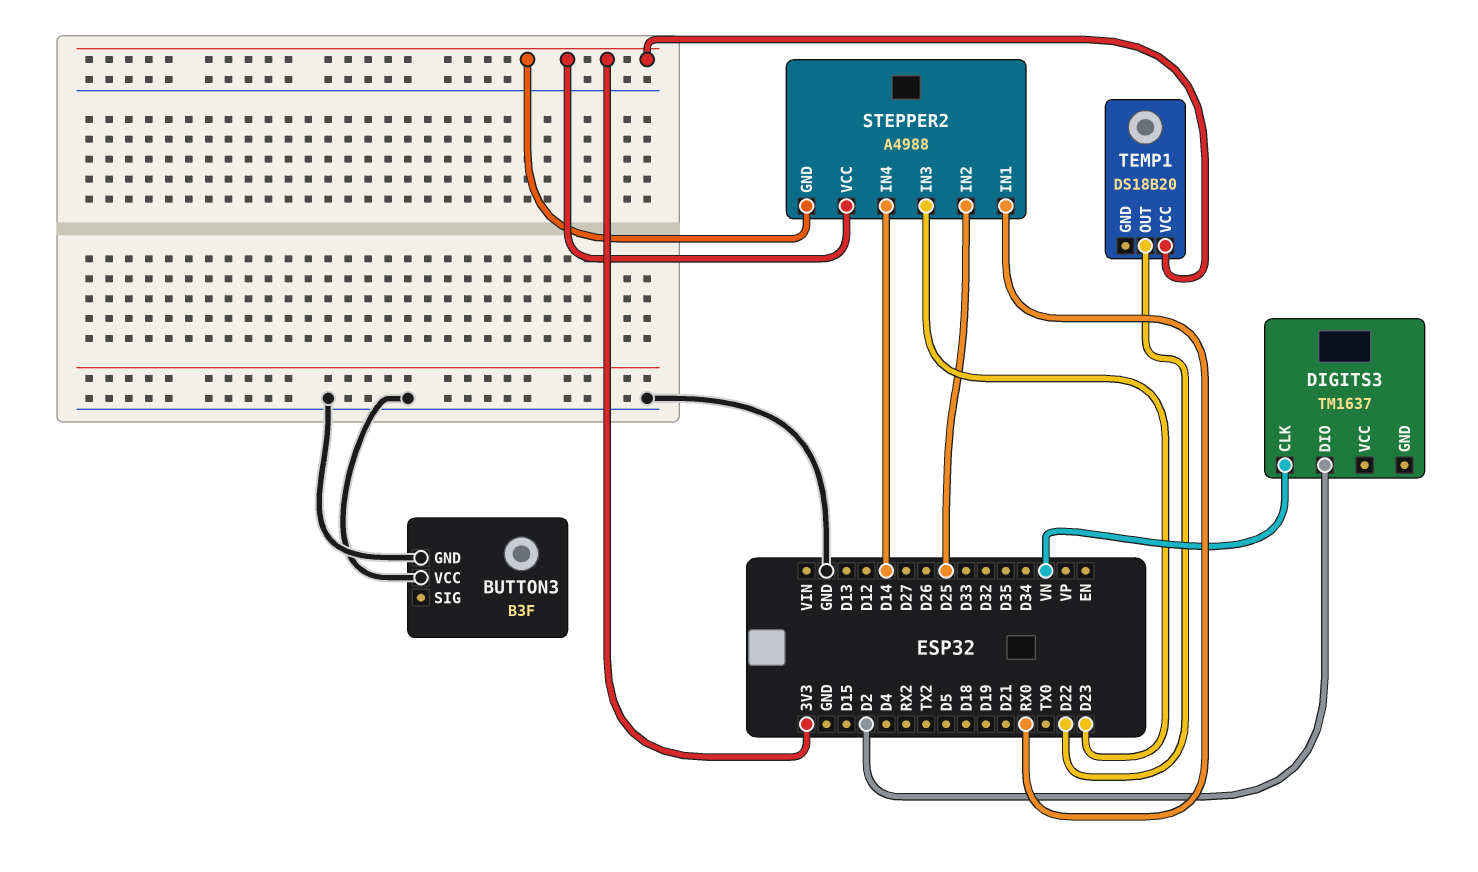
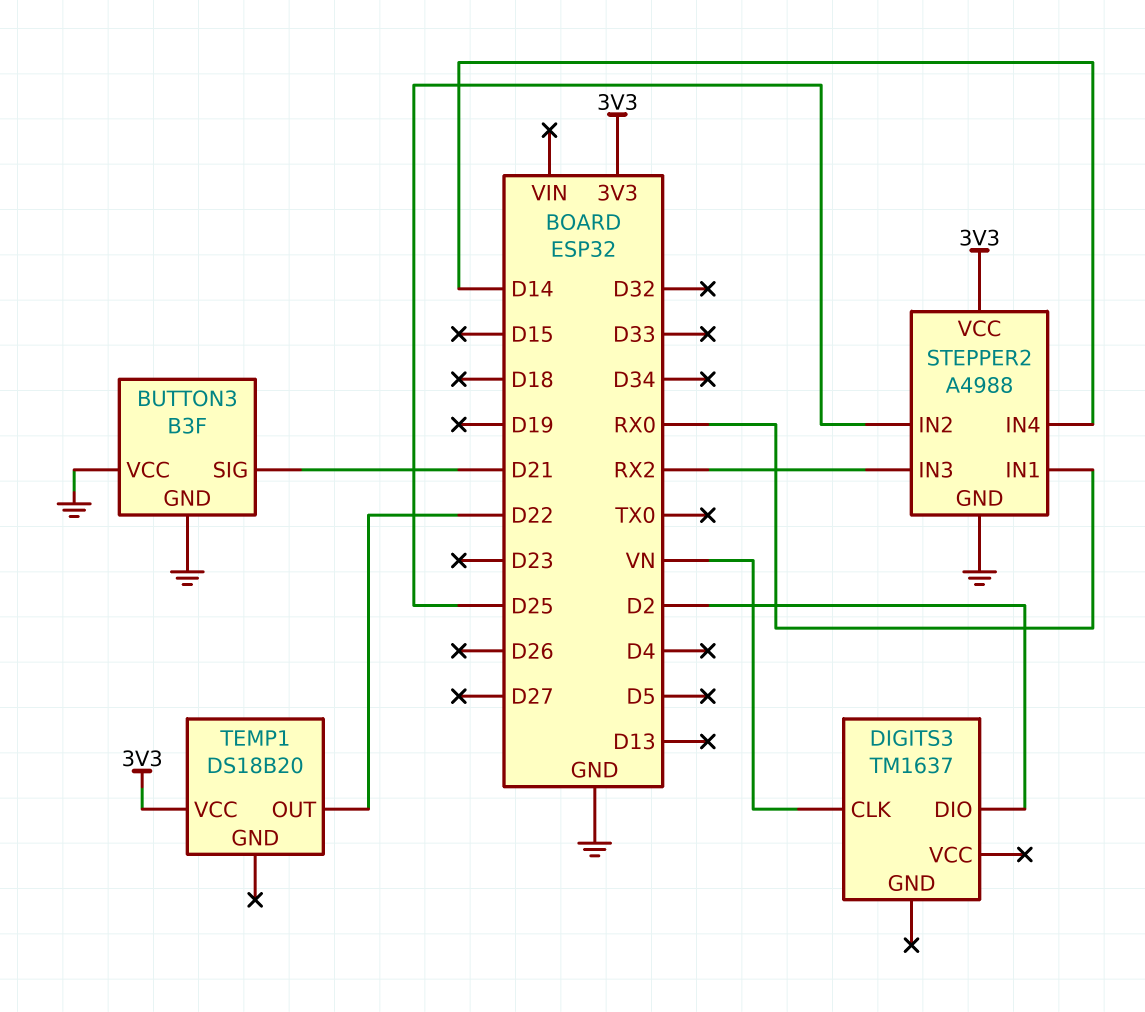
BUTTON3 pin SIG: none -> D21
STEPPER2 pin GND: 3V3 -> GND
STEPPER2 pin IN3: D23 -> RX2

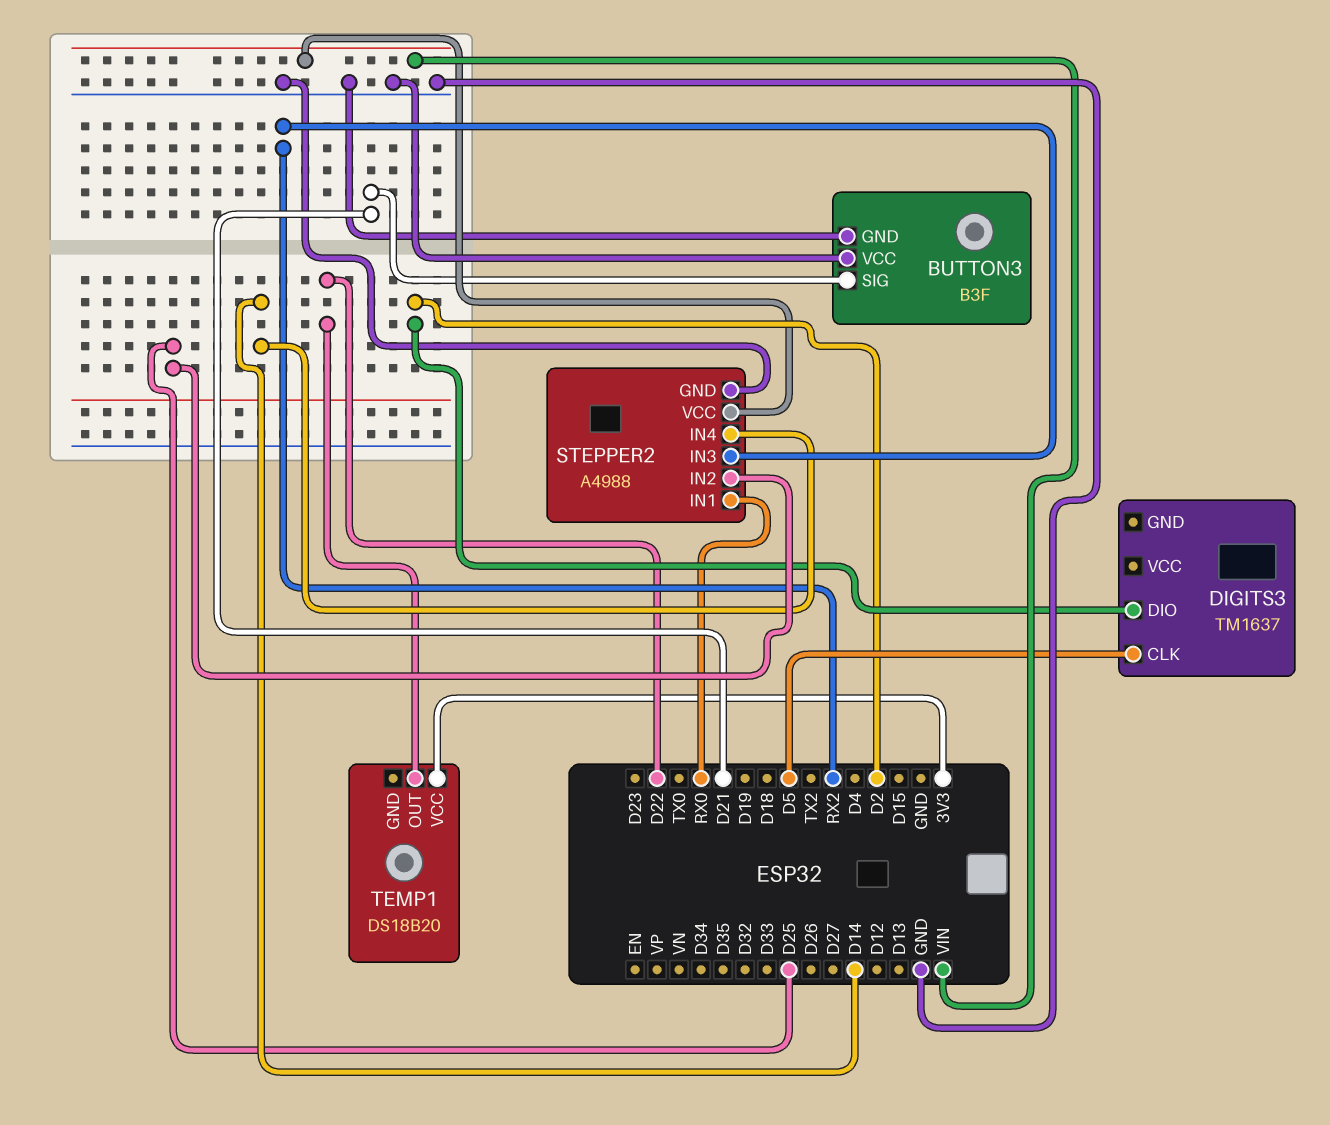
DIGITS3 pin CLK: VN -> D5
STEPPER2 pin VCC: 3V3 -> VIN

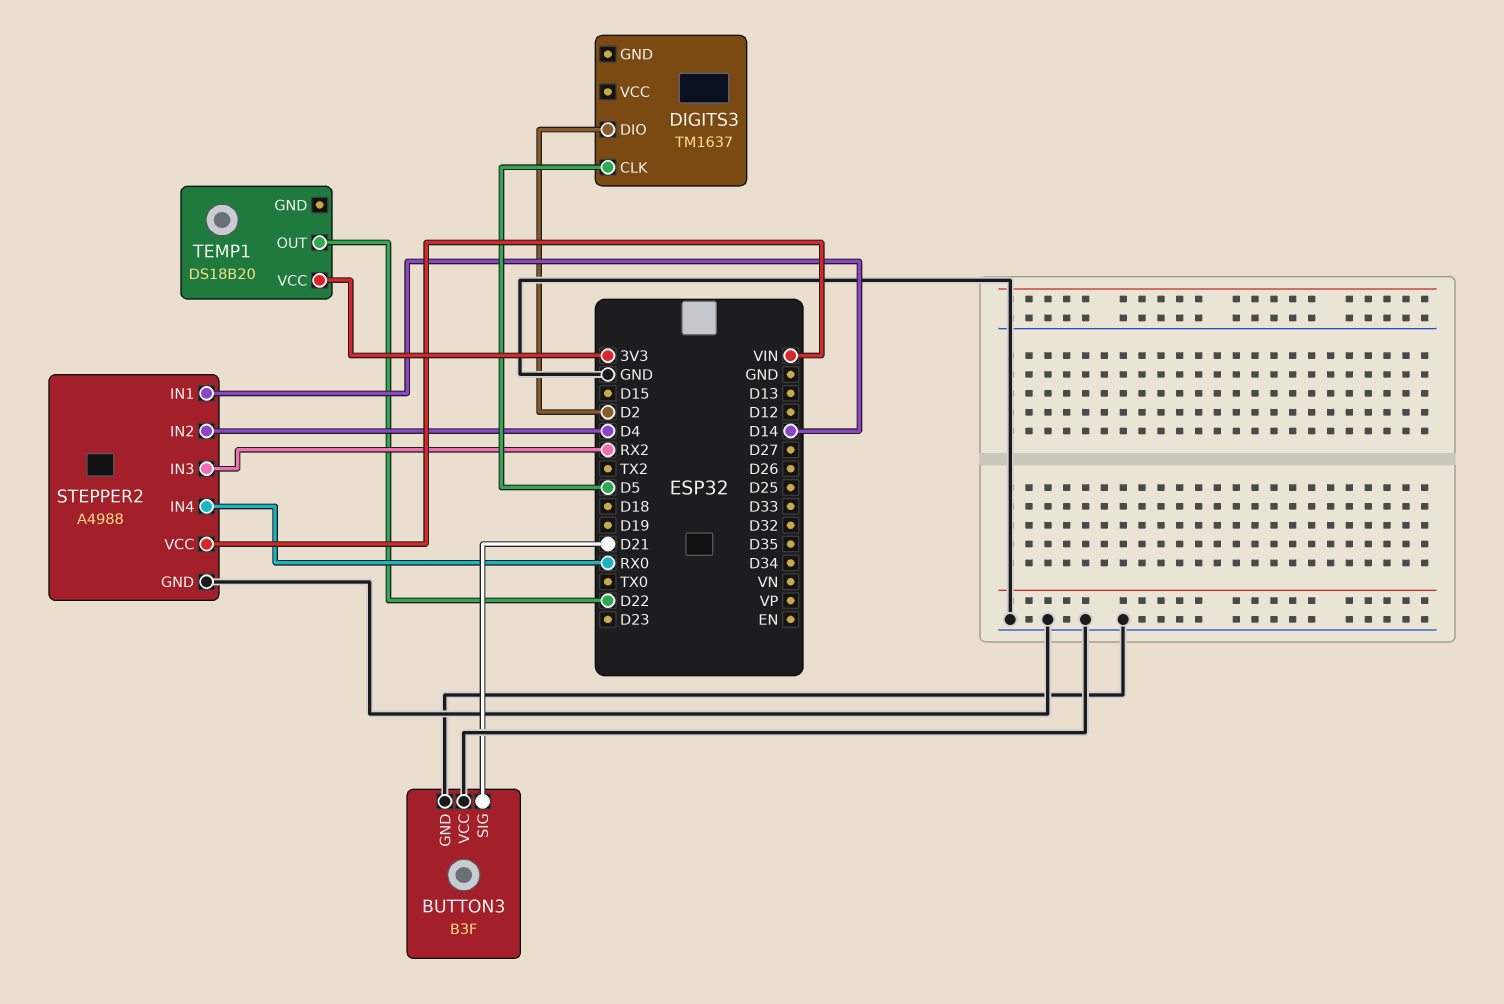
STEPPER2 pin IN1: RX0 -> D14
STEPPER2 pin IN2: D25 -> D4
STEPPER2 pin IN4: D14 -> RX0

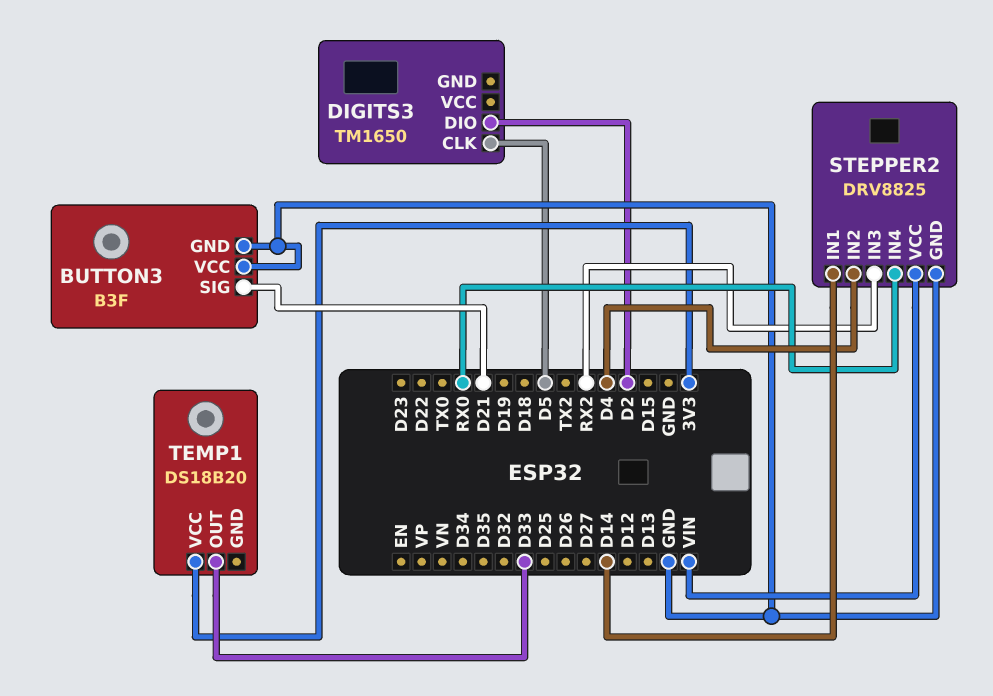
DIGITS3: TM1637 -> TM1650
STEPPER2: A4988 -> DRV8825
TEMP1 pin OUT: D22 -> D33

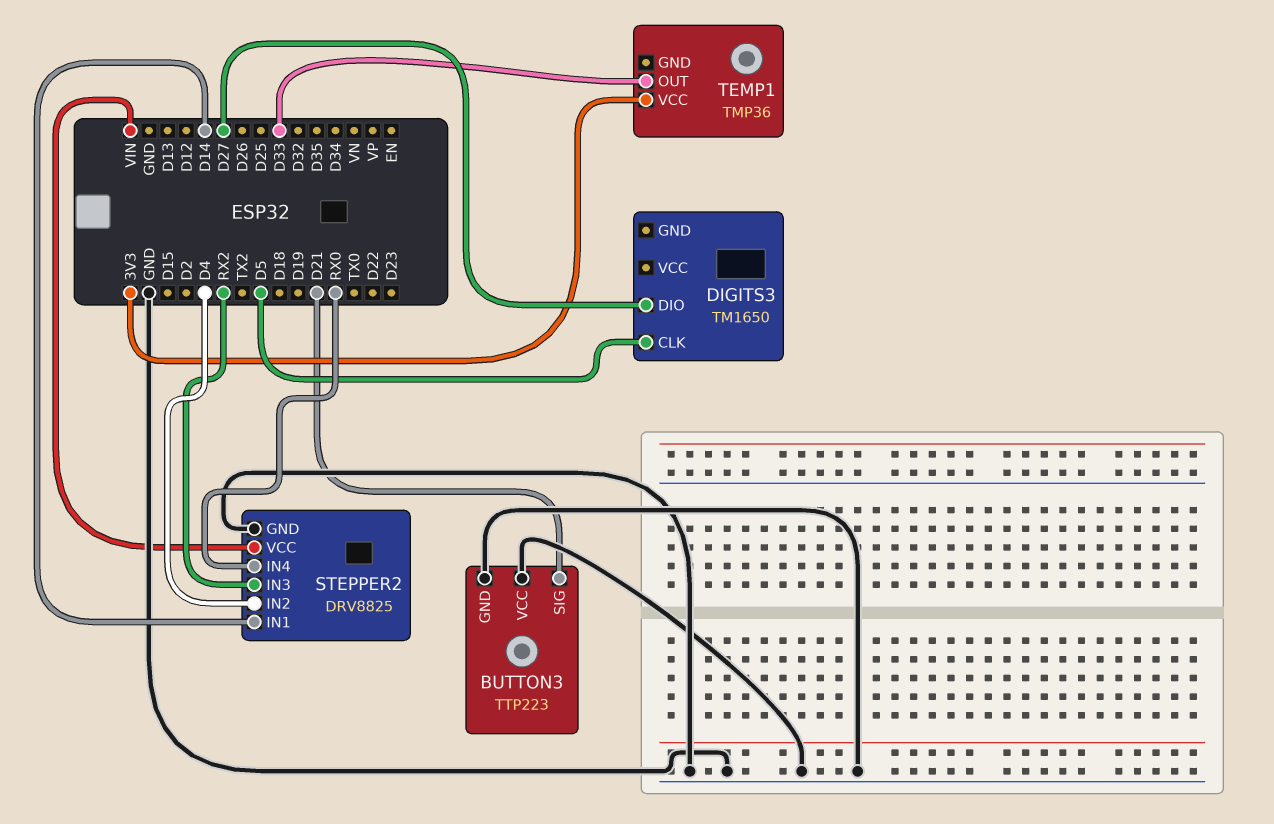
BUTTON3: B3F -> TTP223
DIGITS3 pin DIO: D2 -> D27
TEMP1: DS18B20 -> TMP36

